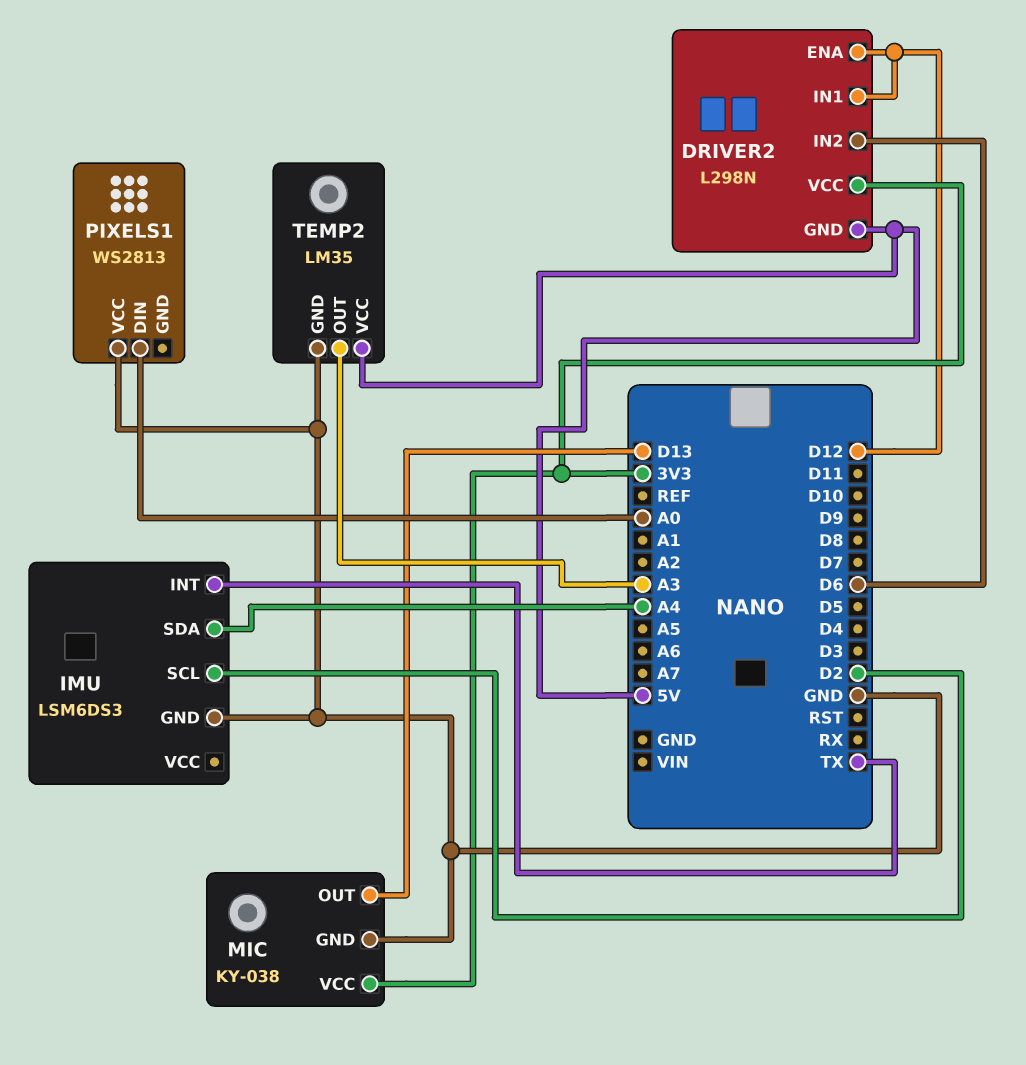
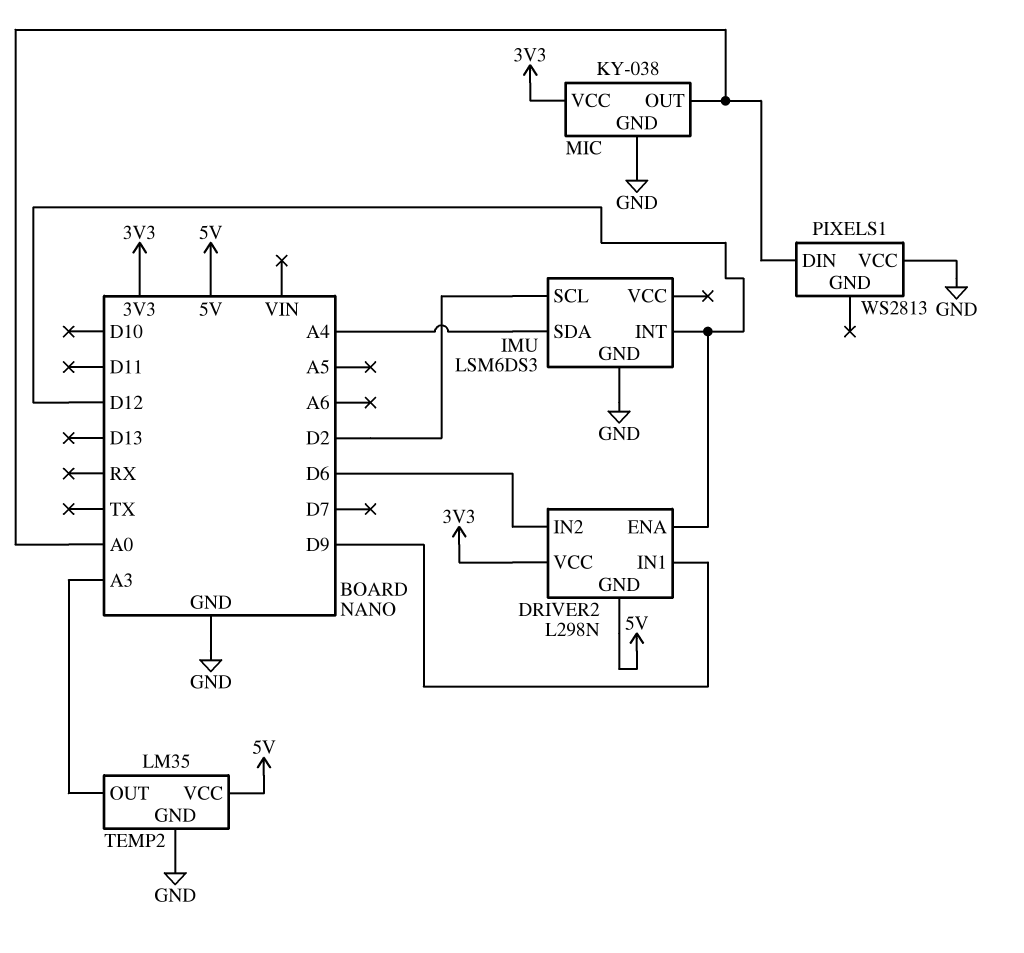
DRIVER2 pin IN1: D12 -> D9
IMU pin INT: TX -> D12
MIC pin OUT: D13 -> A0

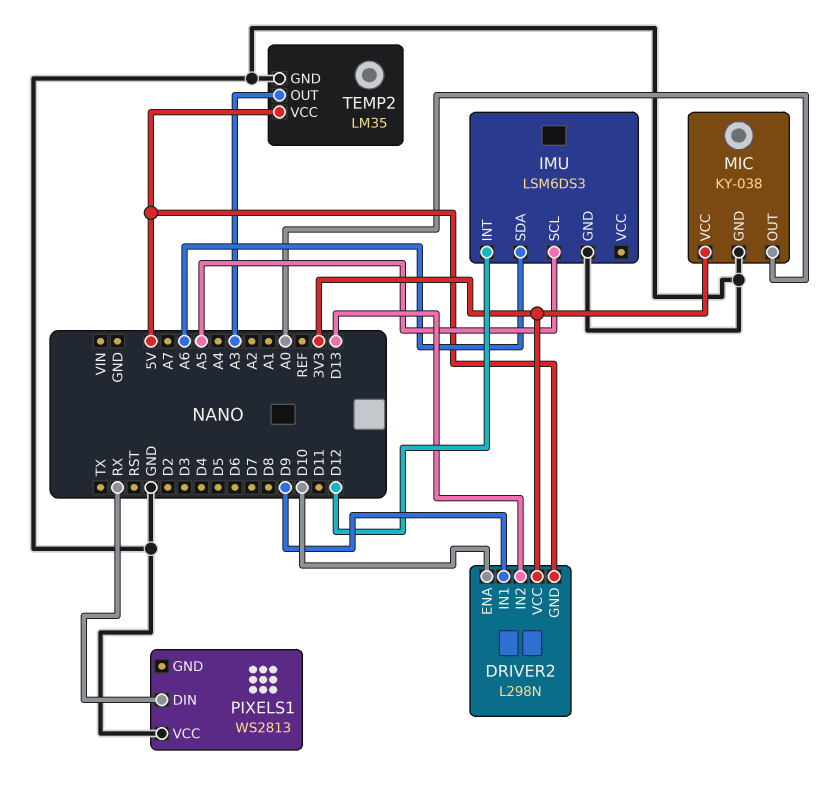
DRIVER2 pin ENA: D12 -> D10
DRIVER2 pin IN2: D6 -> D13
IMU pin SCL: D2 -> A5
IMU pin SDA: A4 -> A6
PIXELS1 pin DIN: A0 -> RX

